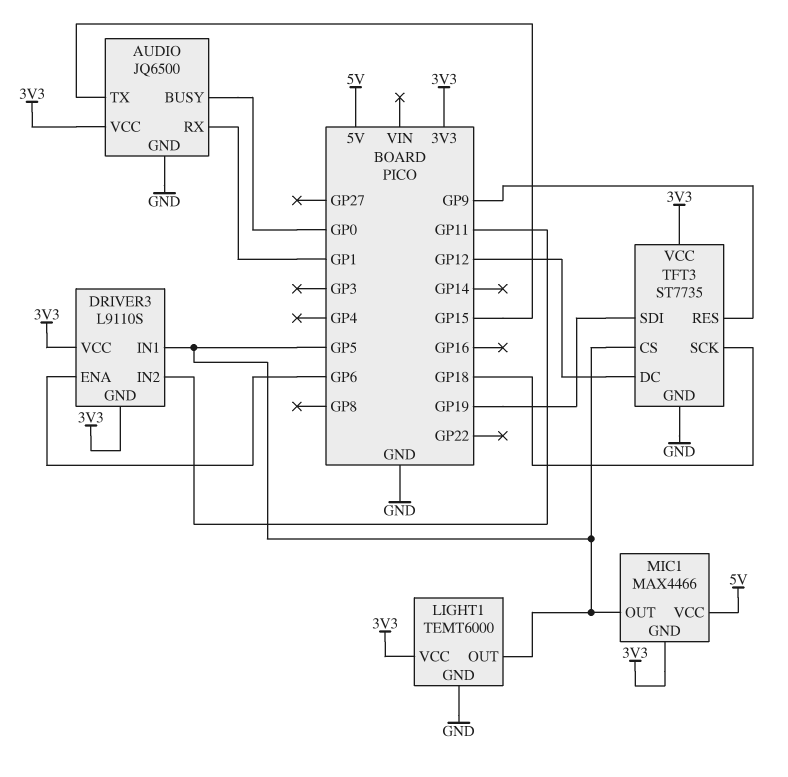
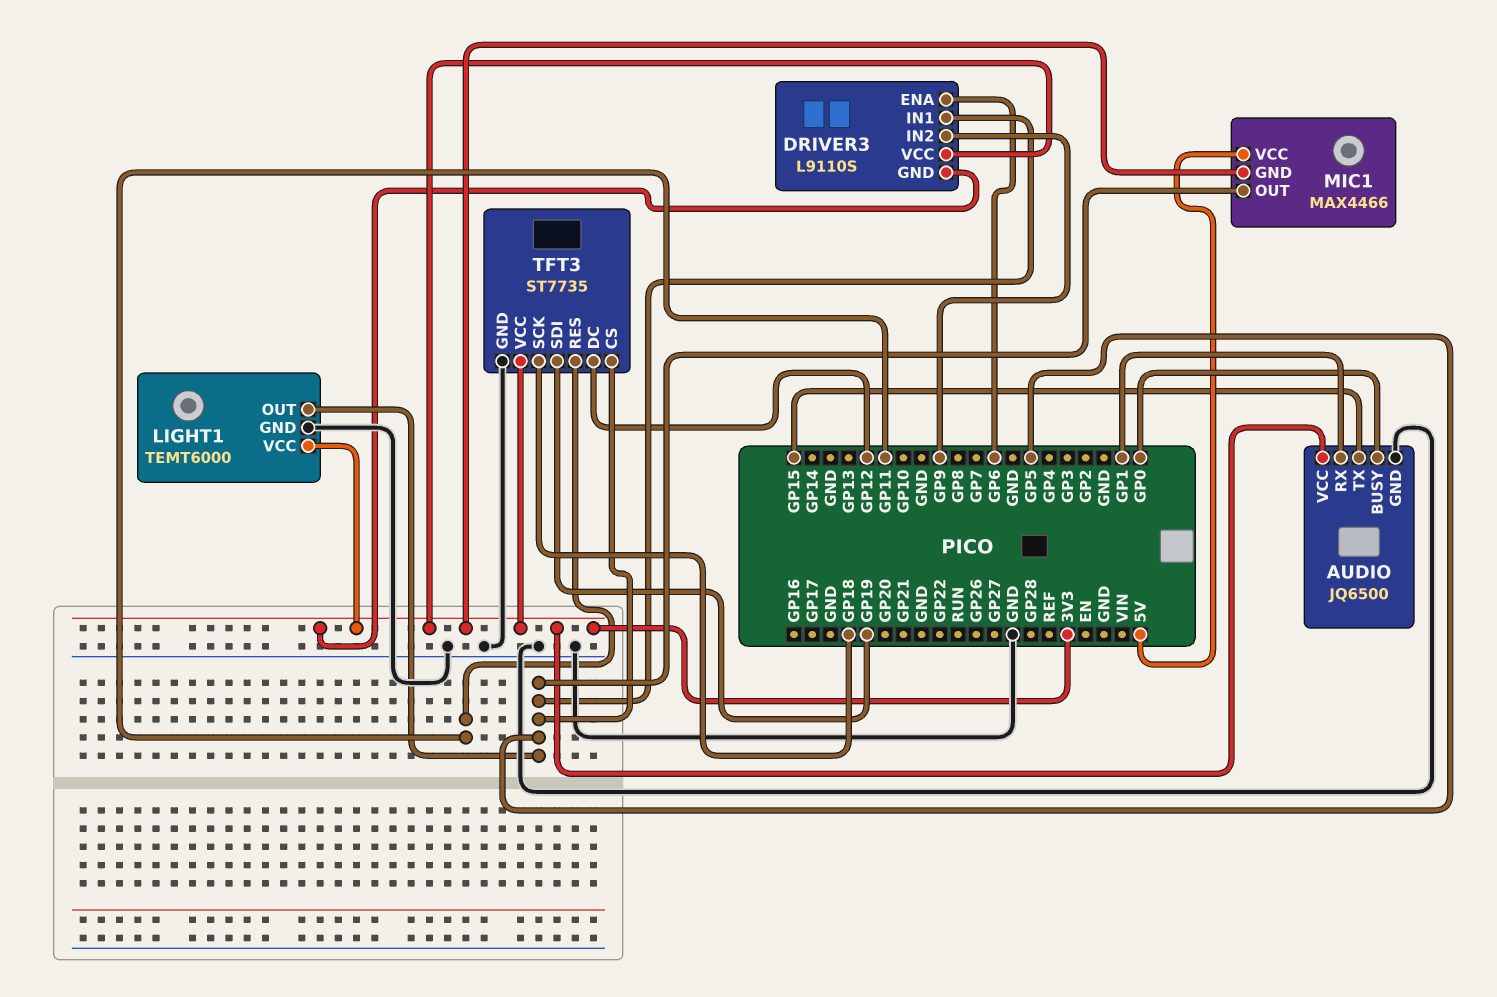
DRIVER3 pin IN2: GP11 -> GP9
TFT3 pin RES: GP9 -> GP11

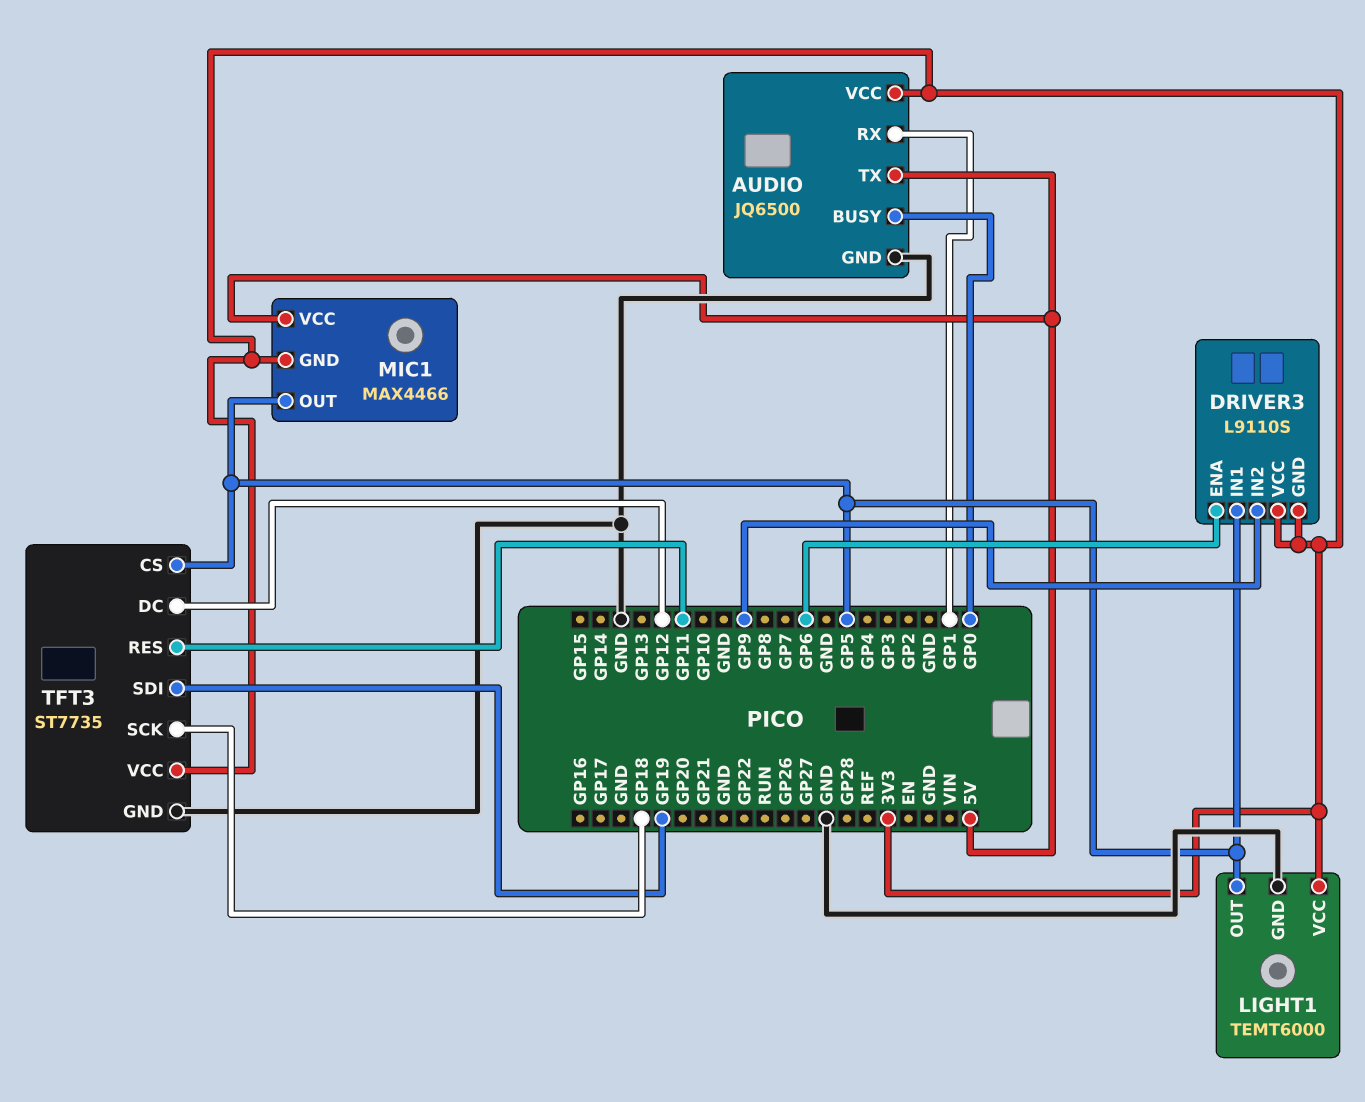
AUDIO pin TX: GP15 -> 5V

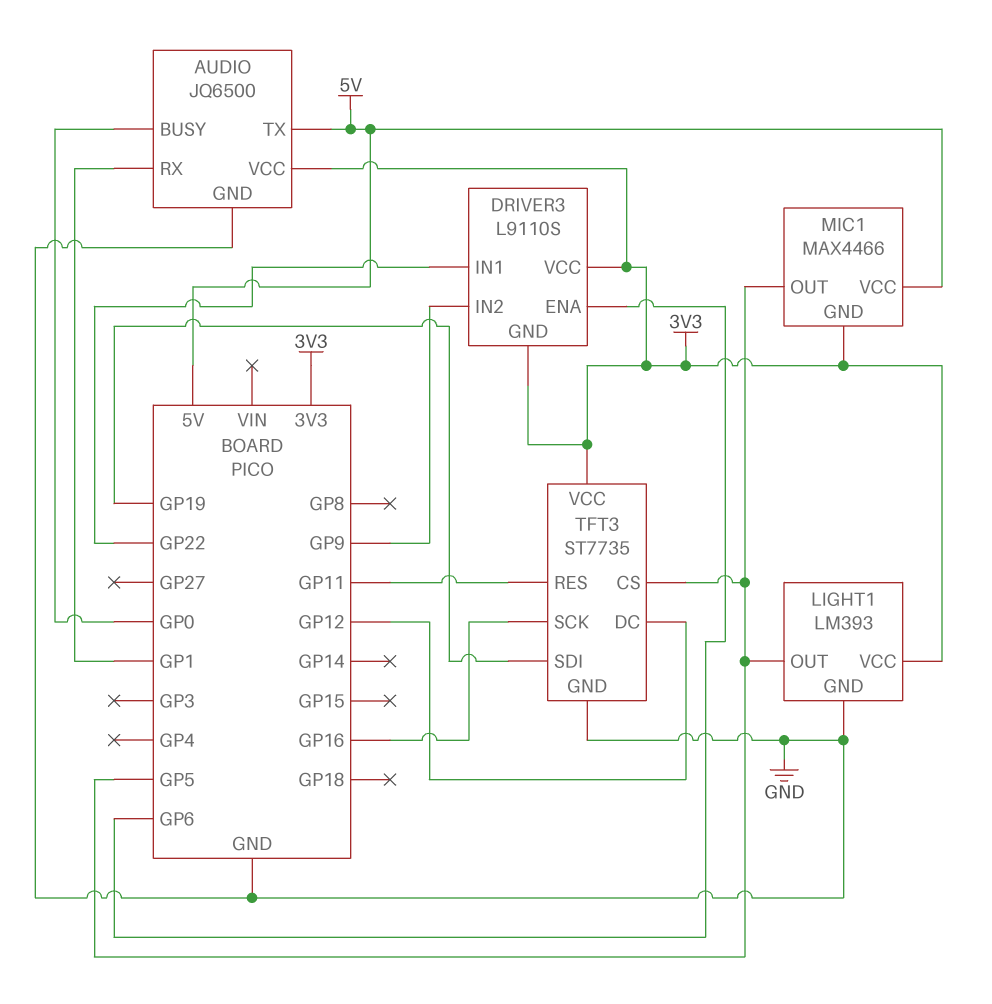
DRIVER3 pin IN1: GP5 -> GP22
LIGHT1: TEMT6000 -> LM393
TFT3 pin SCK: GP18 -> GP16

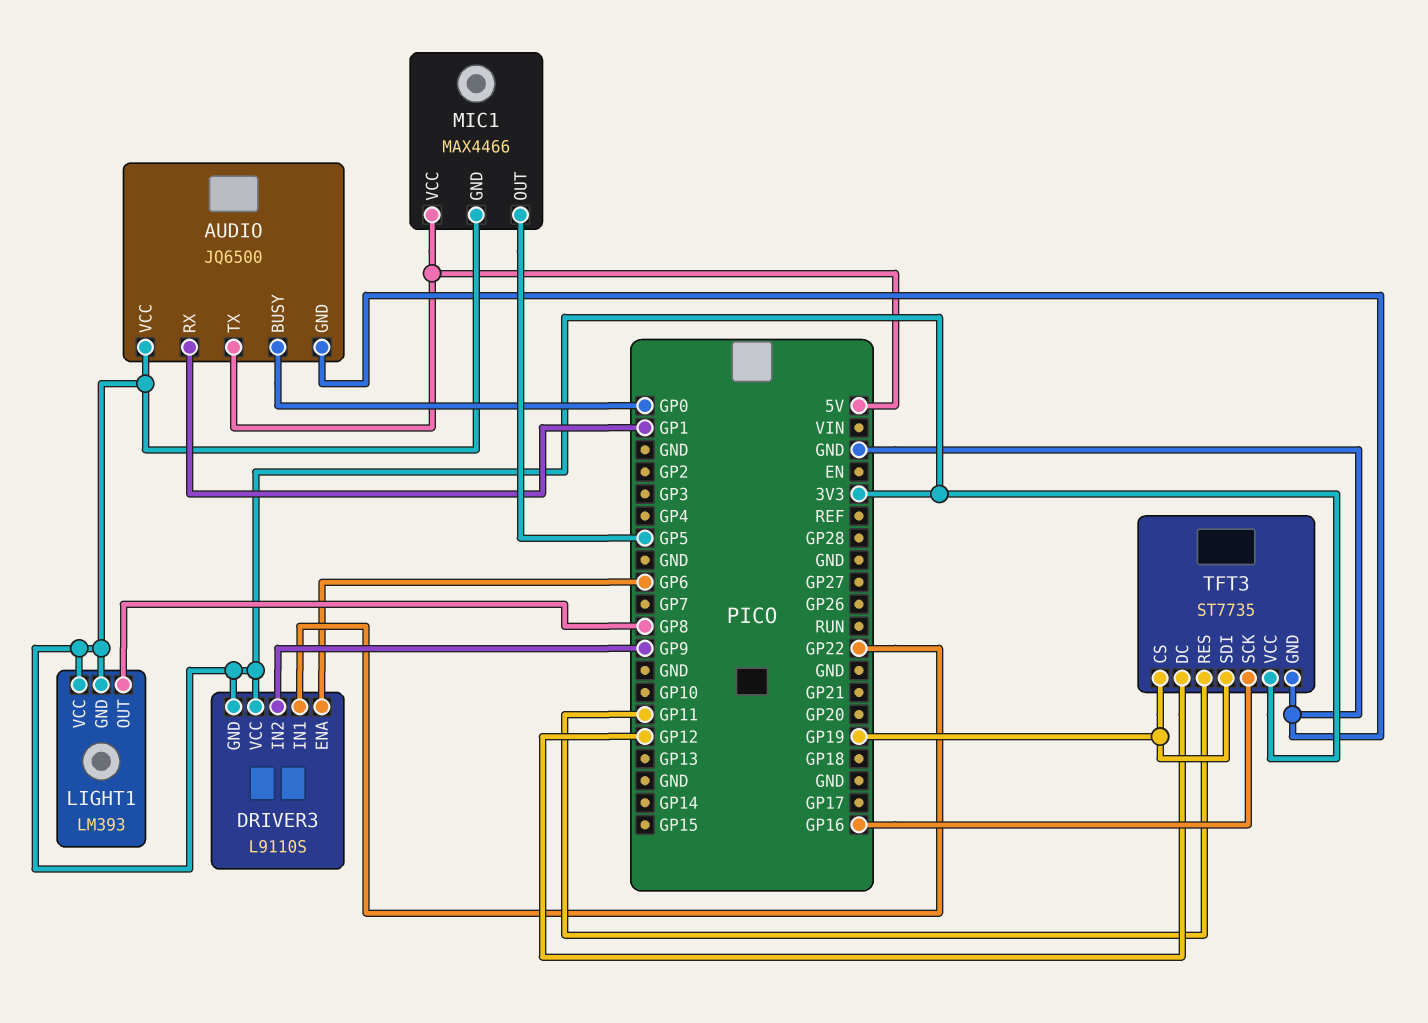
LIGHT1 pin GND: GND -> 3V3
LIGHT1 pin OUT: GP5 -> GP8
TFT3 pin CS: GP5 -> GP19

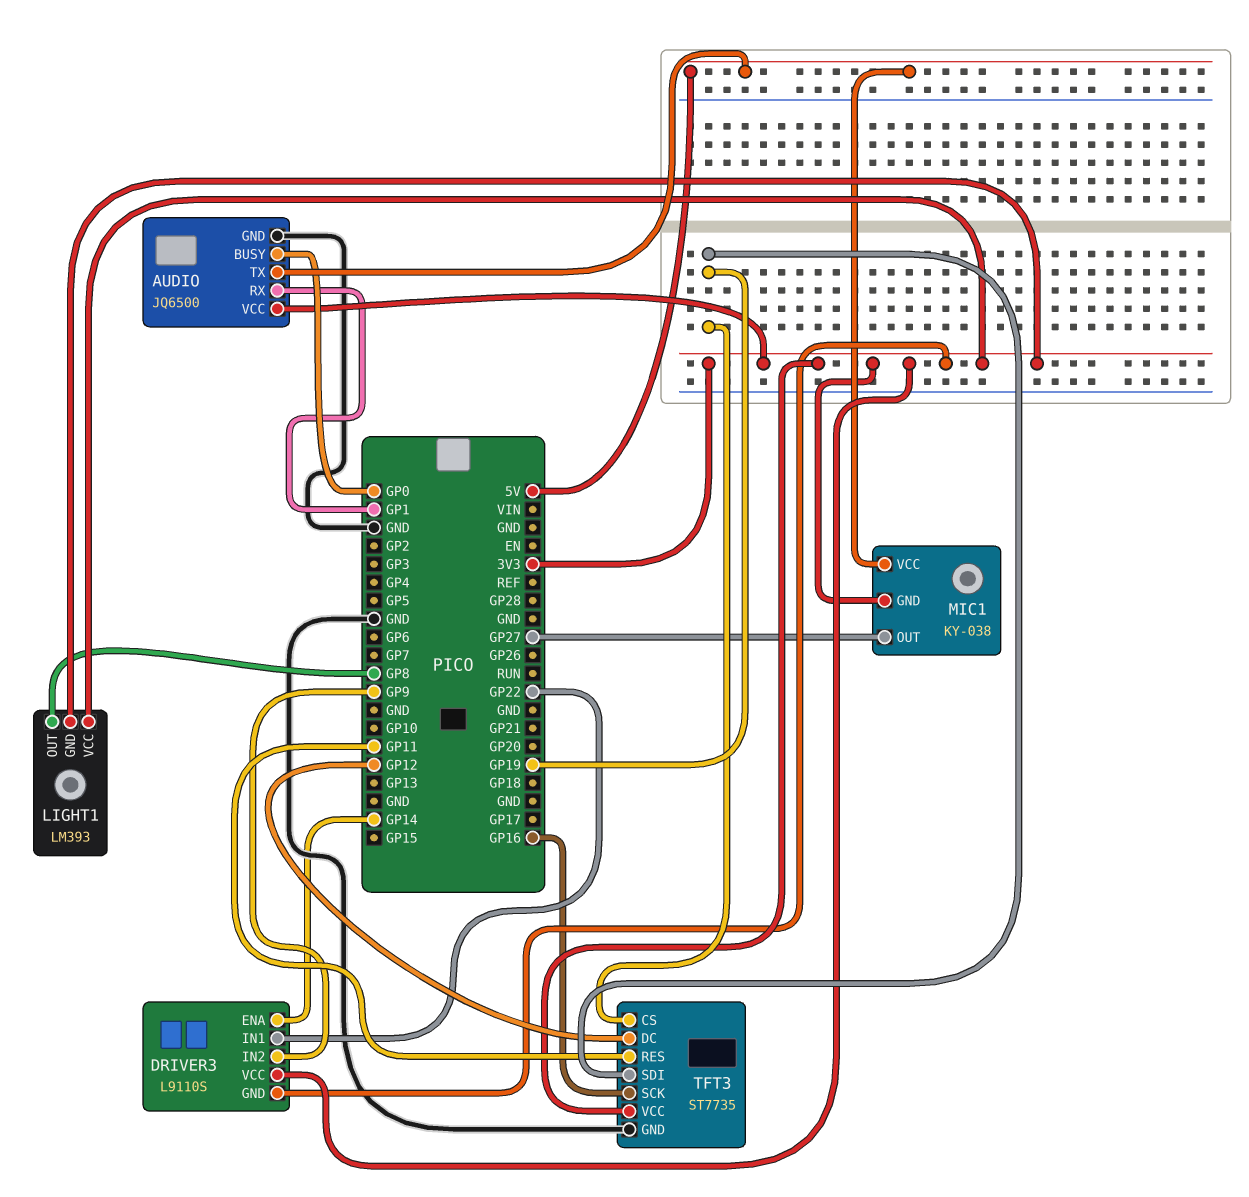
DRIVER3 pin ENA: GP6 -> GP14
MIC1: MAX4466 -> KY-038
MIC1 pin OUT: GP5 -> GP27

